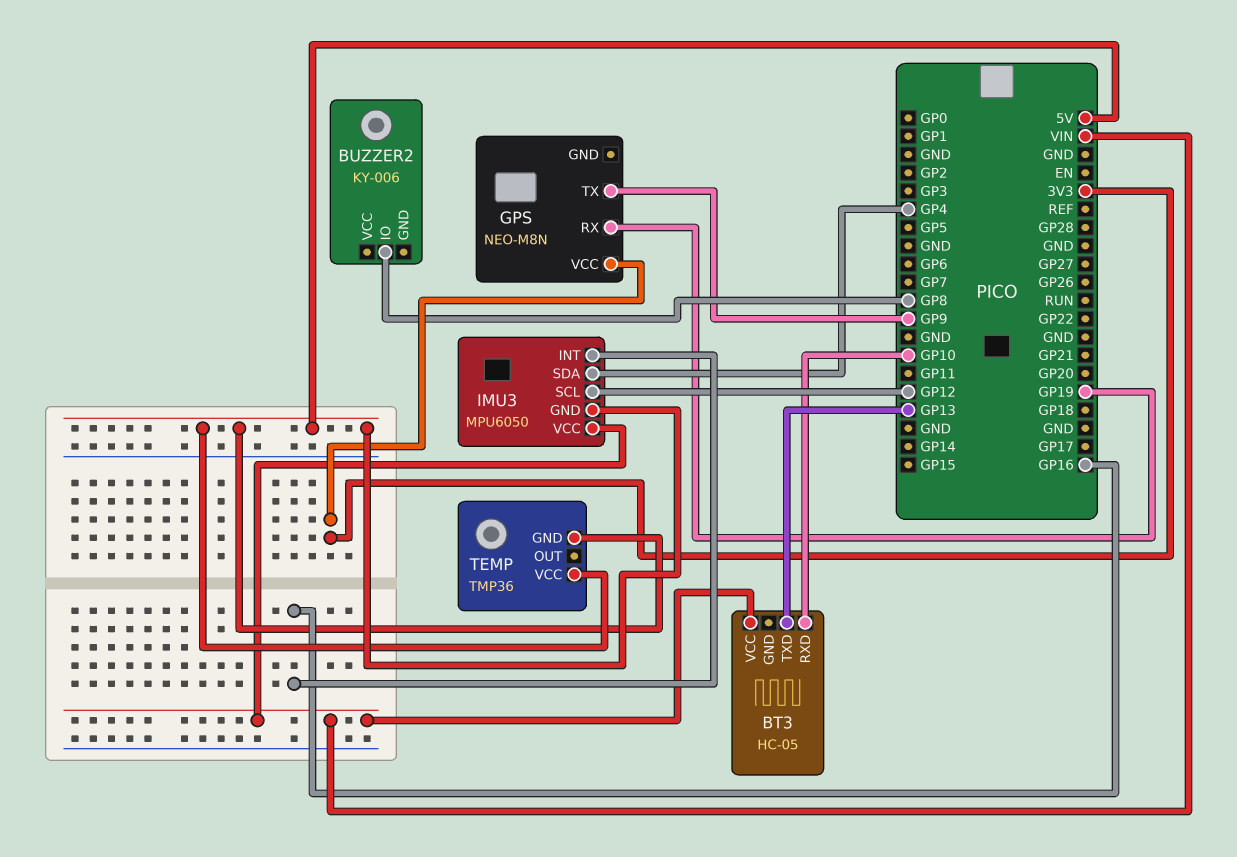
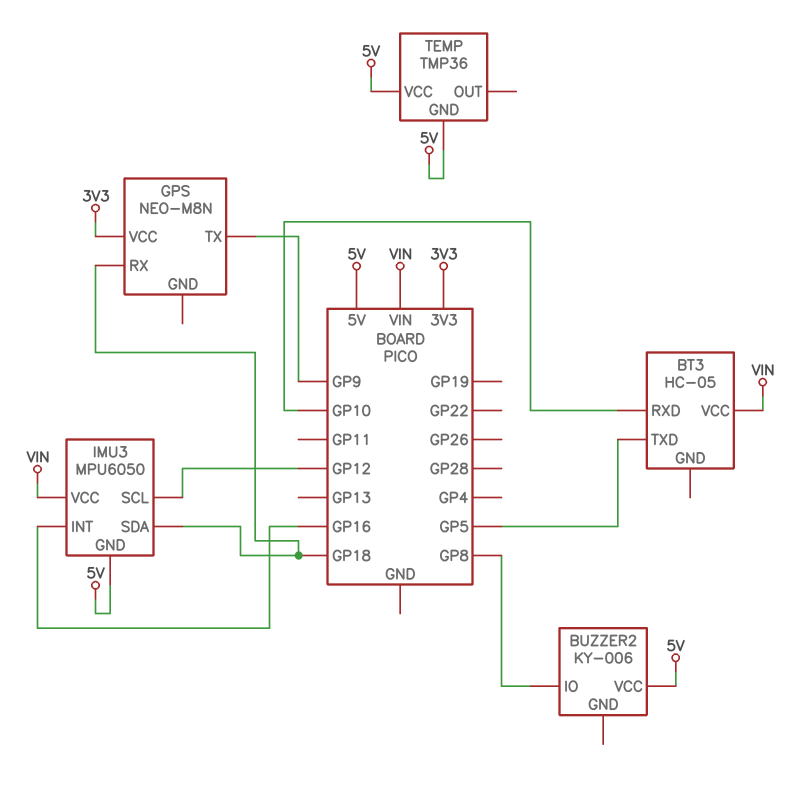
BT3 pin TXD: GP13 -> GP5
BUZZER2 pin VCC: none -> 5V
GPS pin RX: GP19 -> GP18
IMU3 pin SDA: GP4 -> GP18

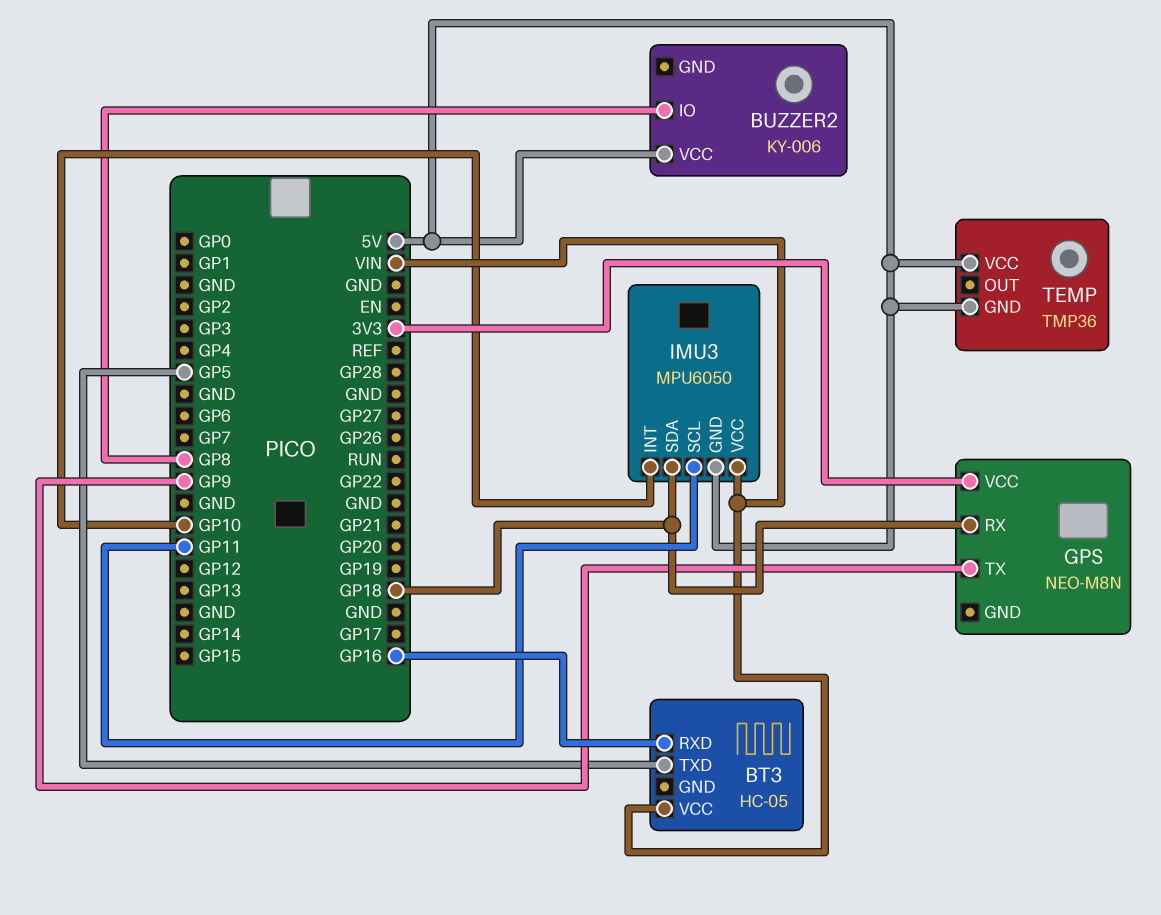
BT3 pin RXD: GP10 -> GP16
IMU3 pin INT: GP16 -> GP10
IMU3 pin SCL: GP12 -> GP11

